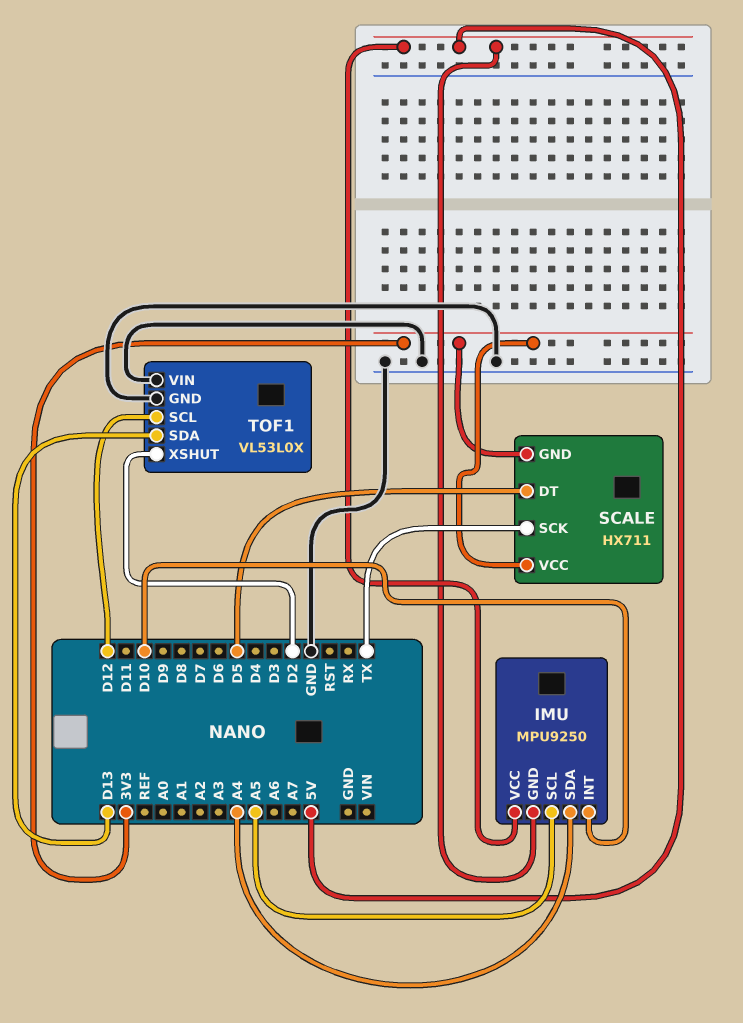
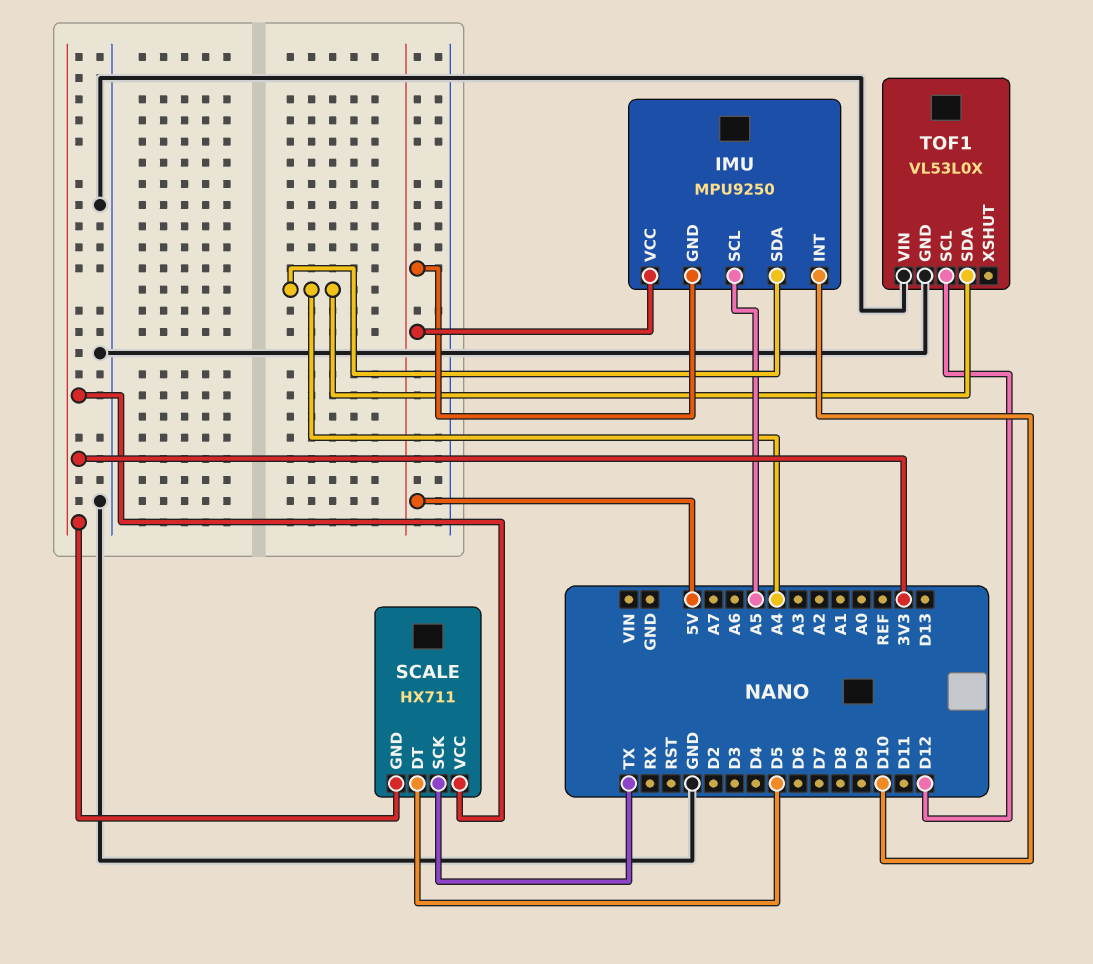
TOF1 pin SDA: D13 -> A4
TOF1 pin XSHUT: D2 -> none

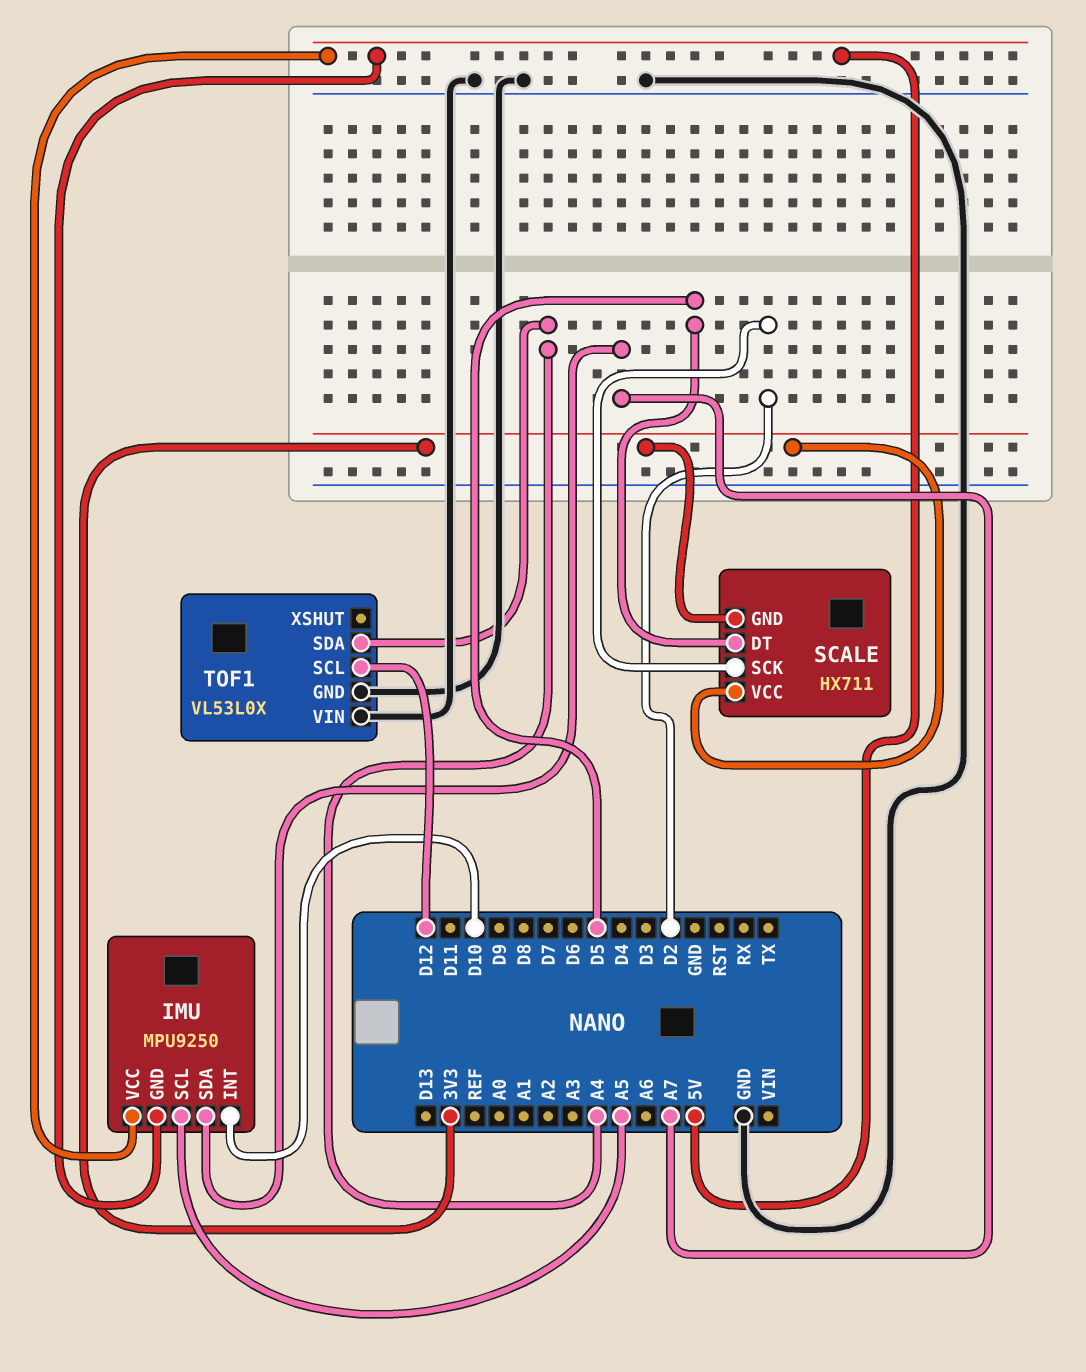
IMU pin SDA: A4 -> A7
SCALE pin SCK: TX -> D2

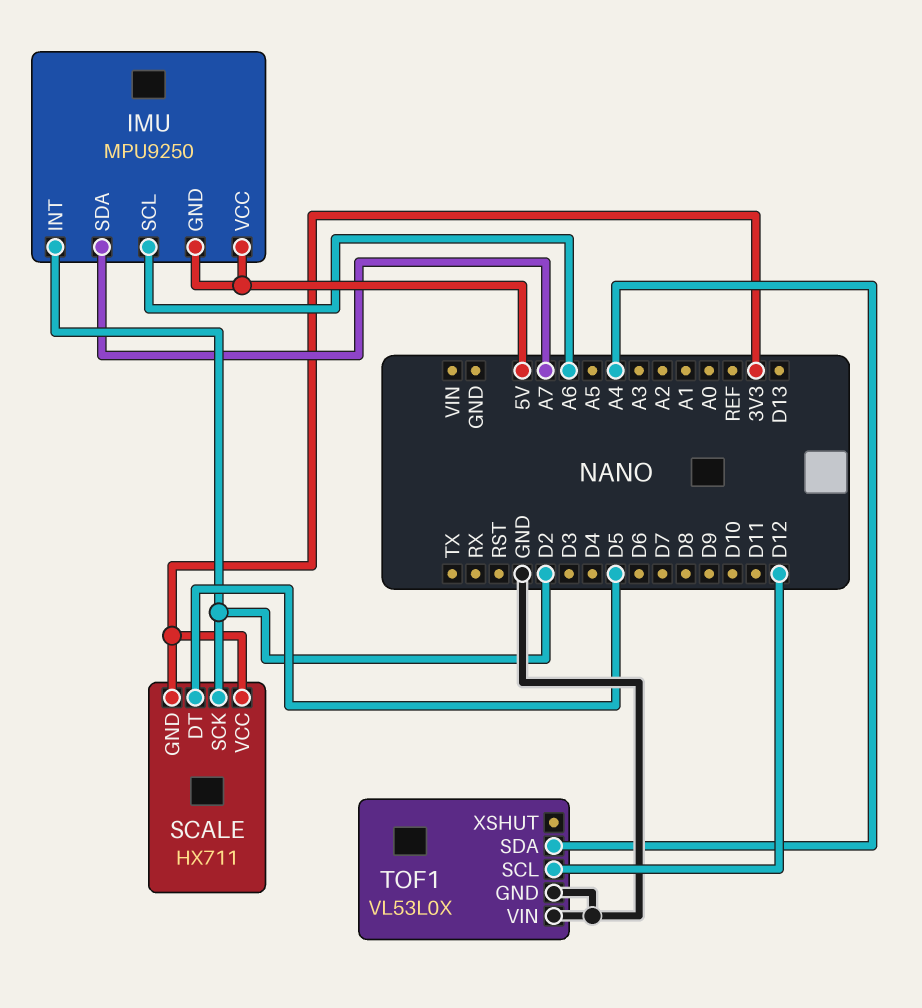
IMU pin INT: D10 -> D2
IMU pin SCL: A5 -> A6

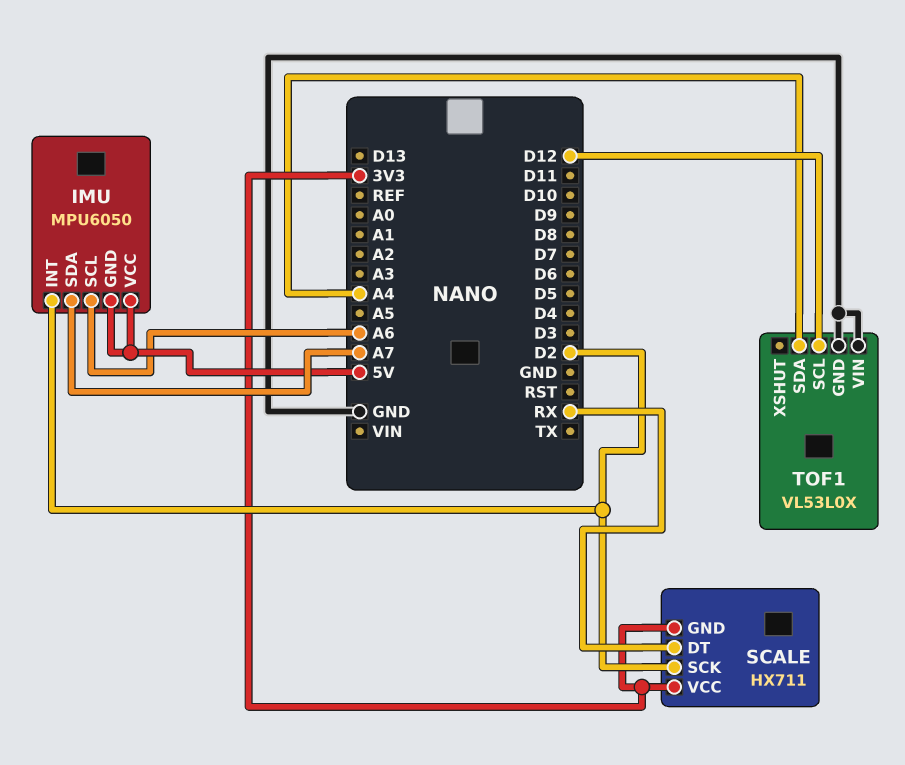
IMU: MPU9250 -> MPU6050
SCALE pin DT: D5 -> RX

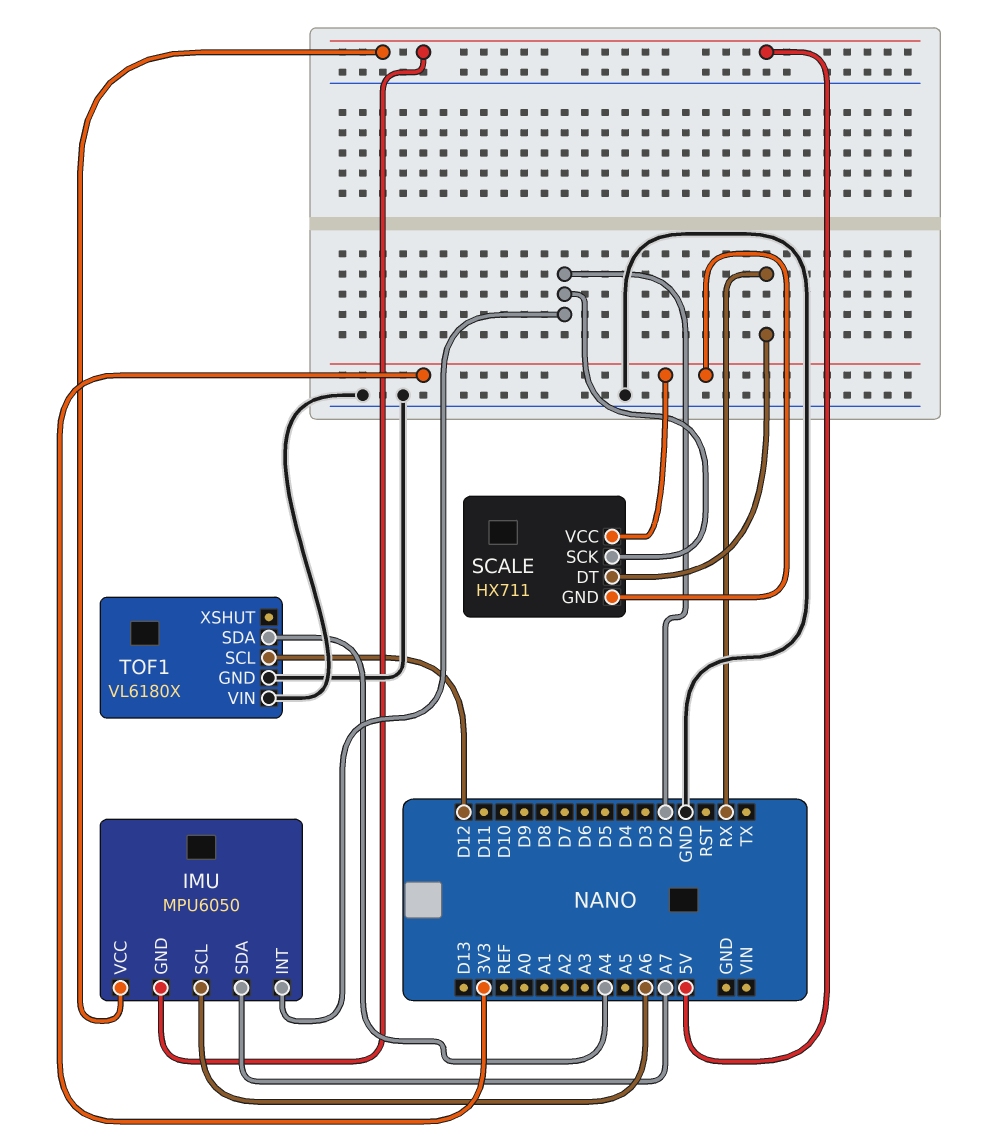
TOF1: VL53L0X -> VL6180X

